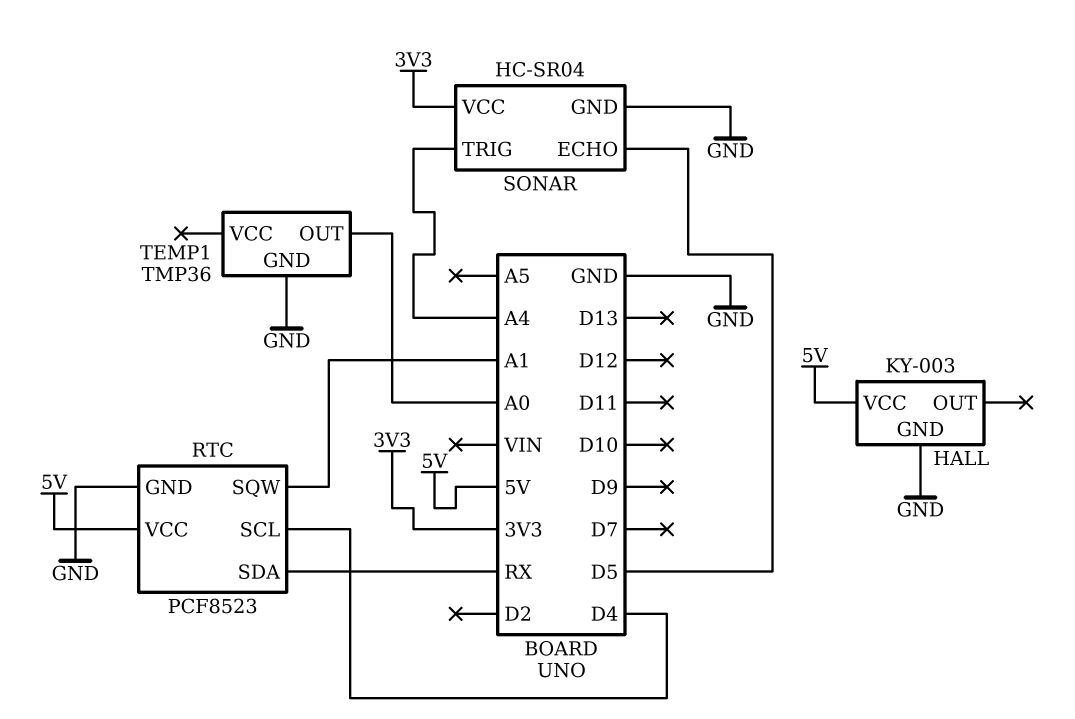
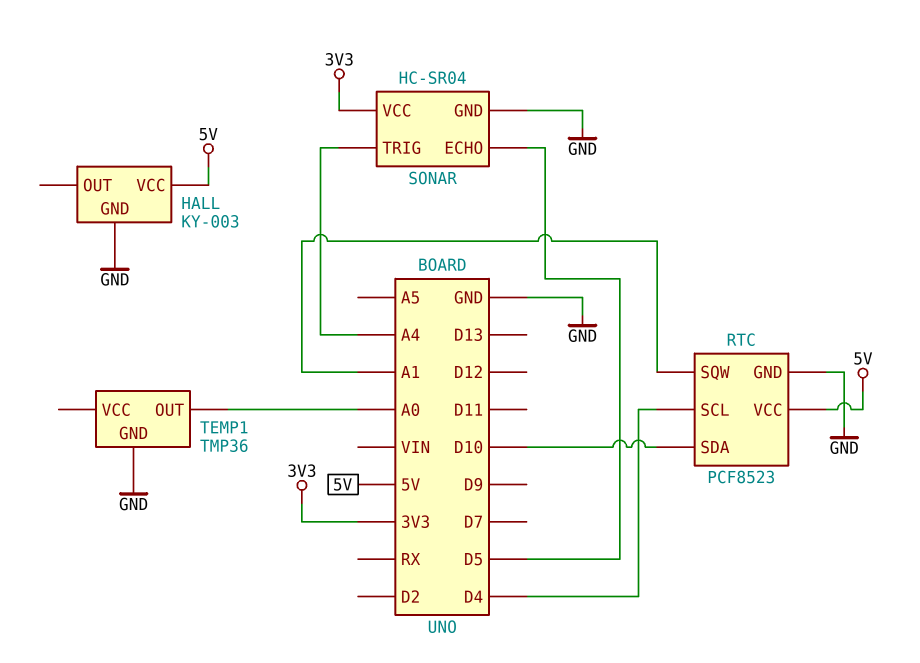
RTC pin SDA: RX -> D10

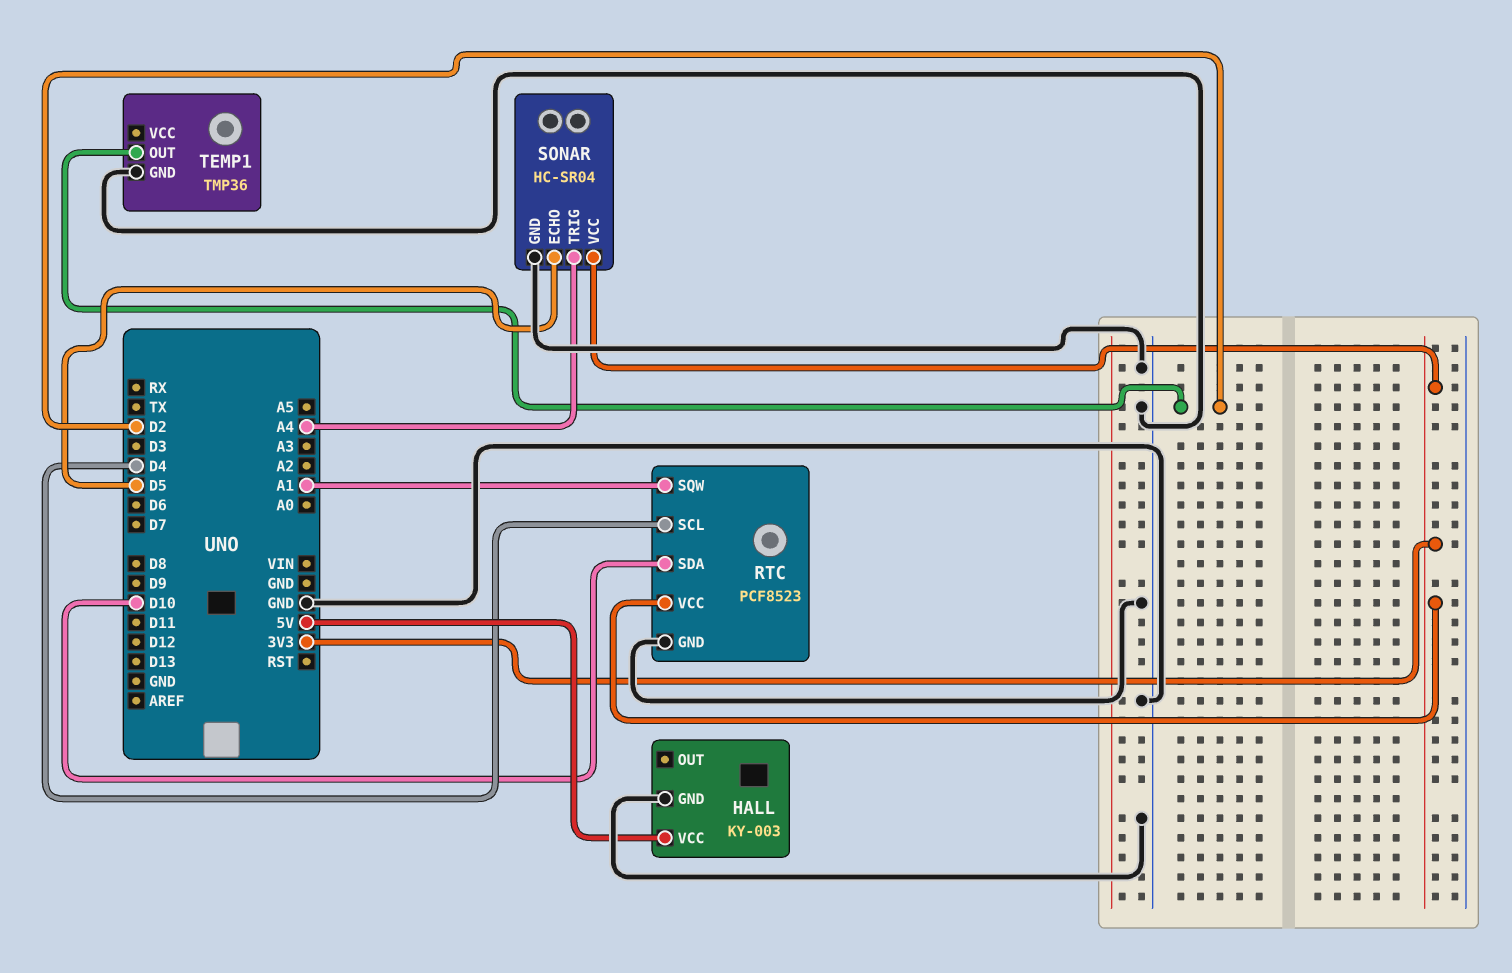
RTC pin VCC: 5V -> 3V3
TEMP1 pin OUT: A0 -> D2

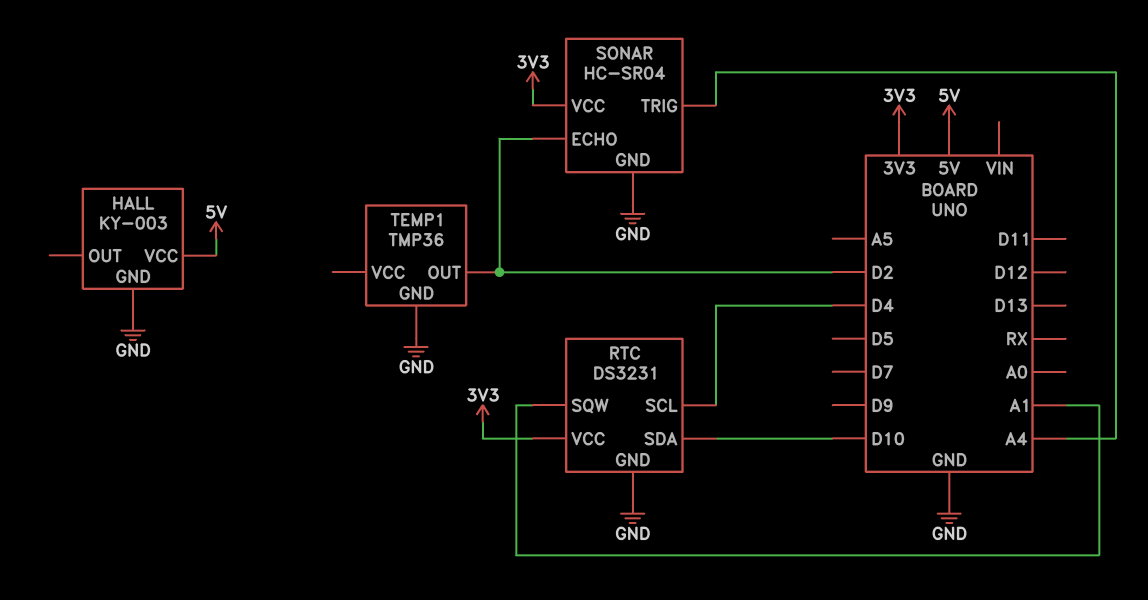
RTC: PCF8523 -> DS3231
SONAR pin ECHO: D5 -> D2

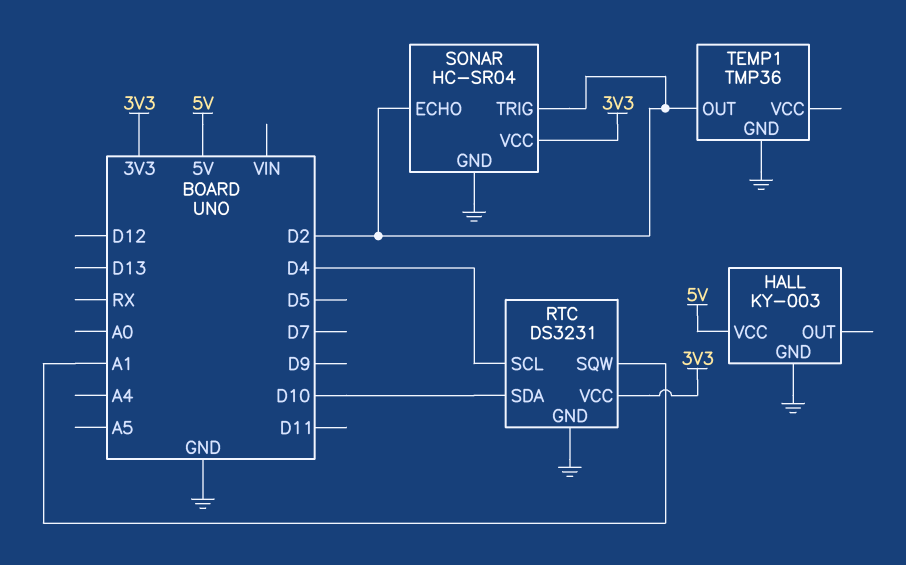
SONAR pin TRIG: A4 -> D2

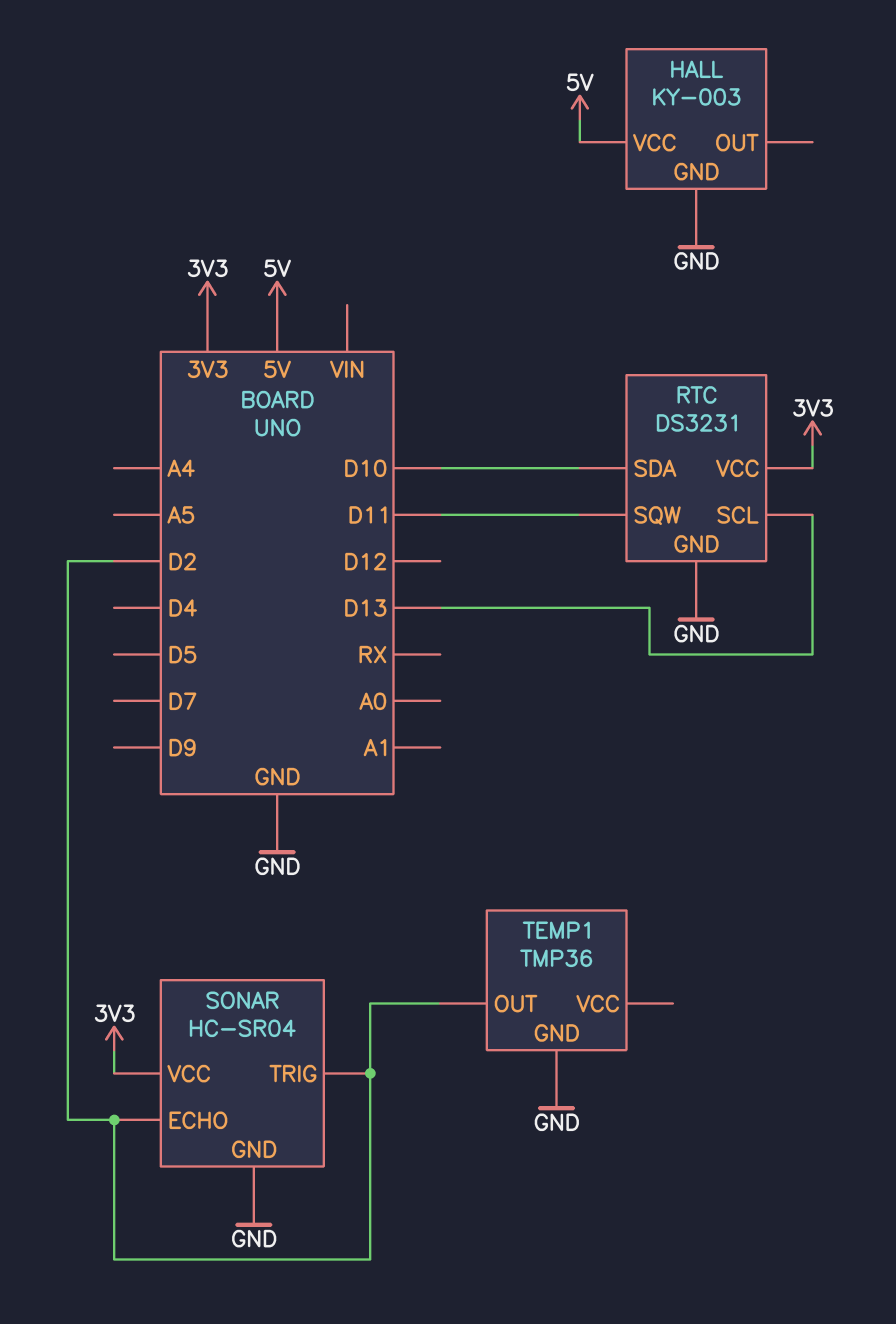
RTC pin SCL: D4 -> D13
RTC pin SQW: A1 -> D11

